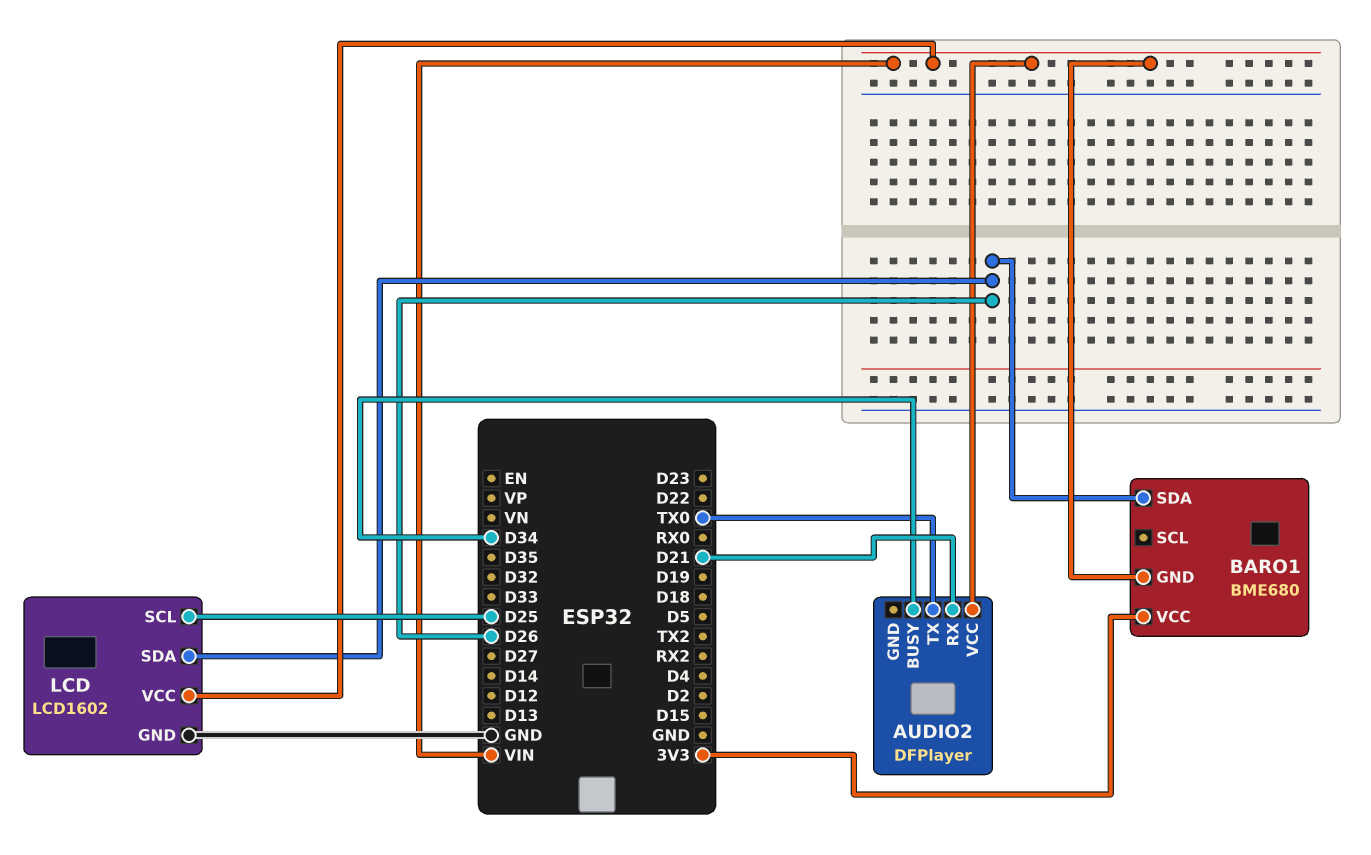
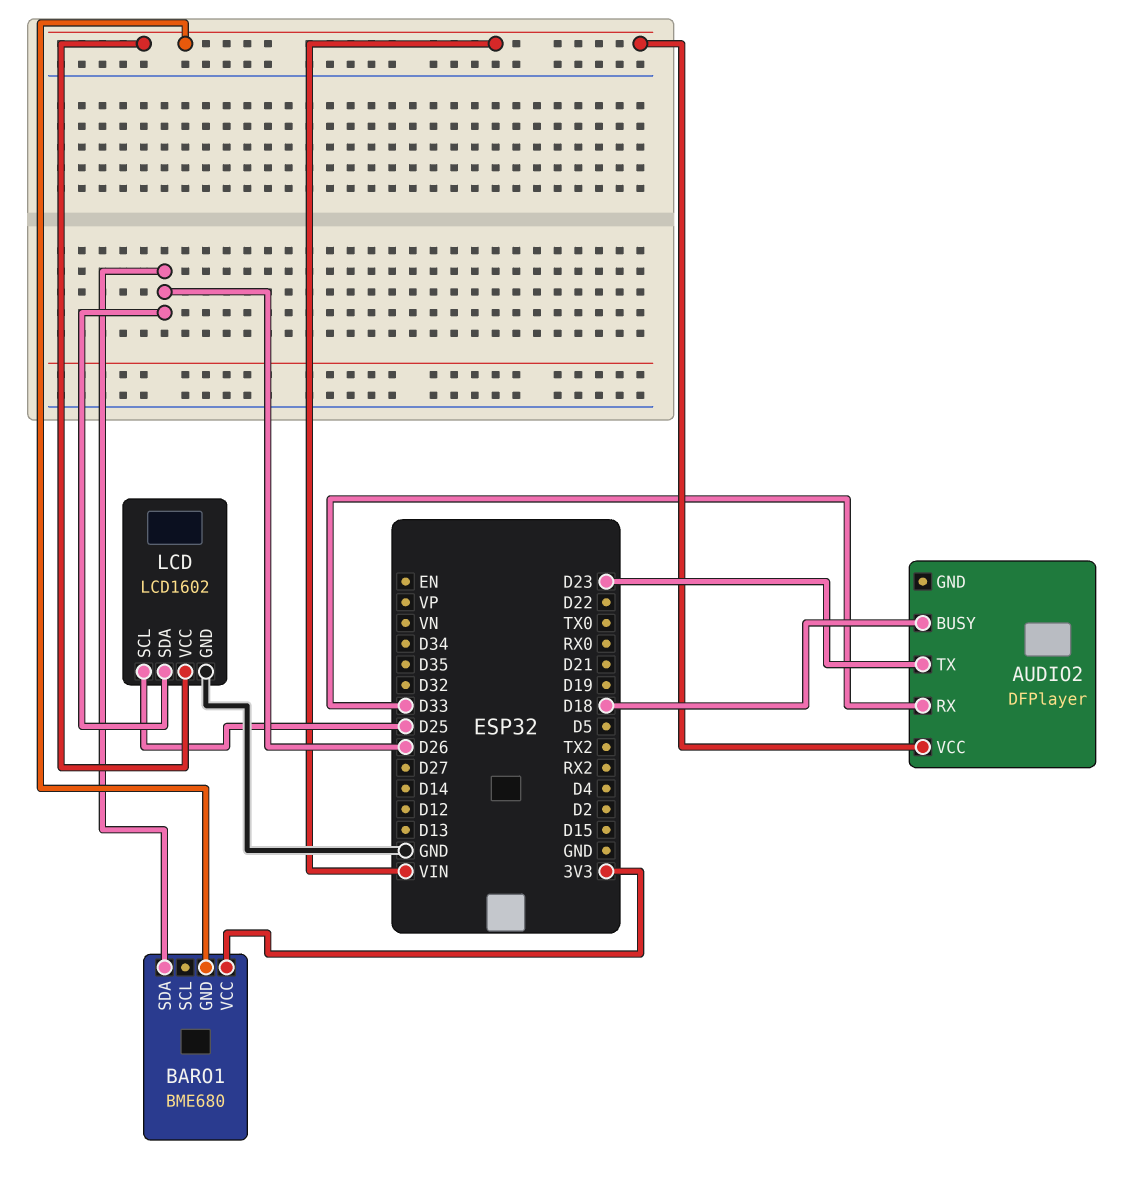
AUDIO2 pin BUSY: D34 -> D18
AUDIO2 pin RX: D21 -> D33
AUDIO2 pin TX: TX0 -> D23

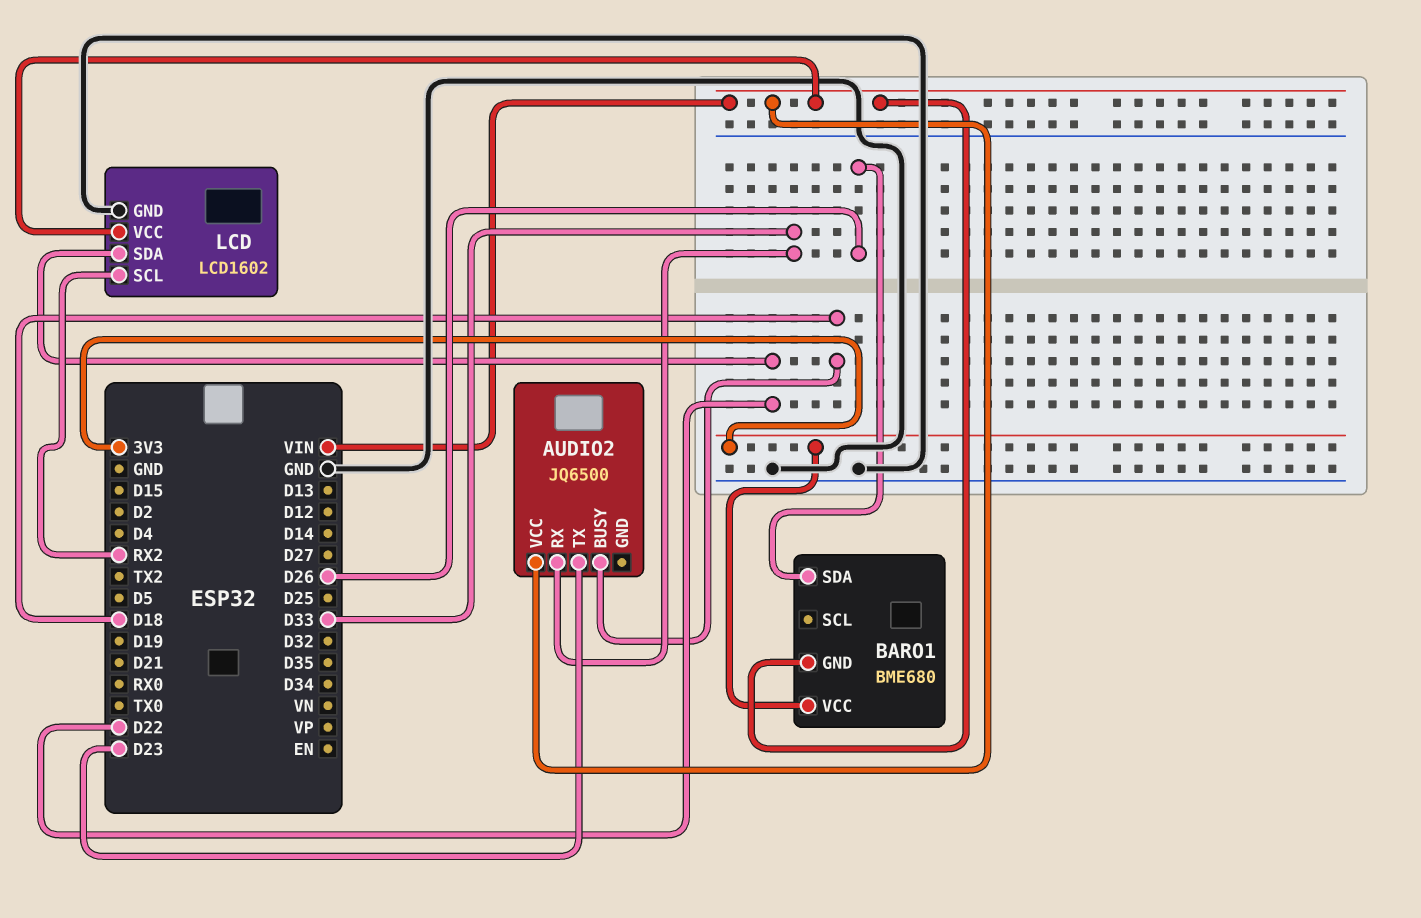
AUDIO2: DFPlayer -> JQ6500
LCD pin SCL: D25 -> RX2
LCD pin SDA: D26 -> D22

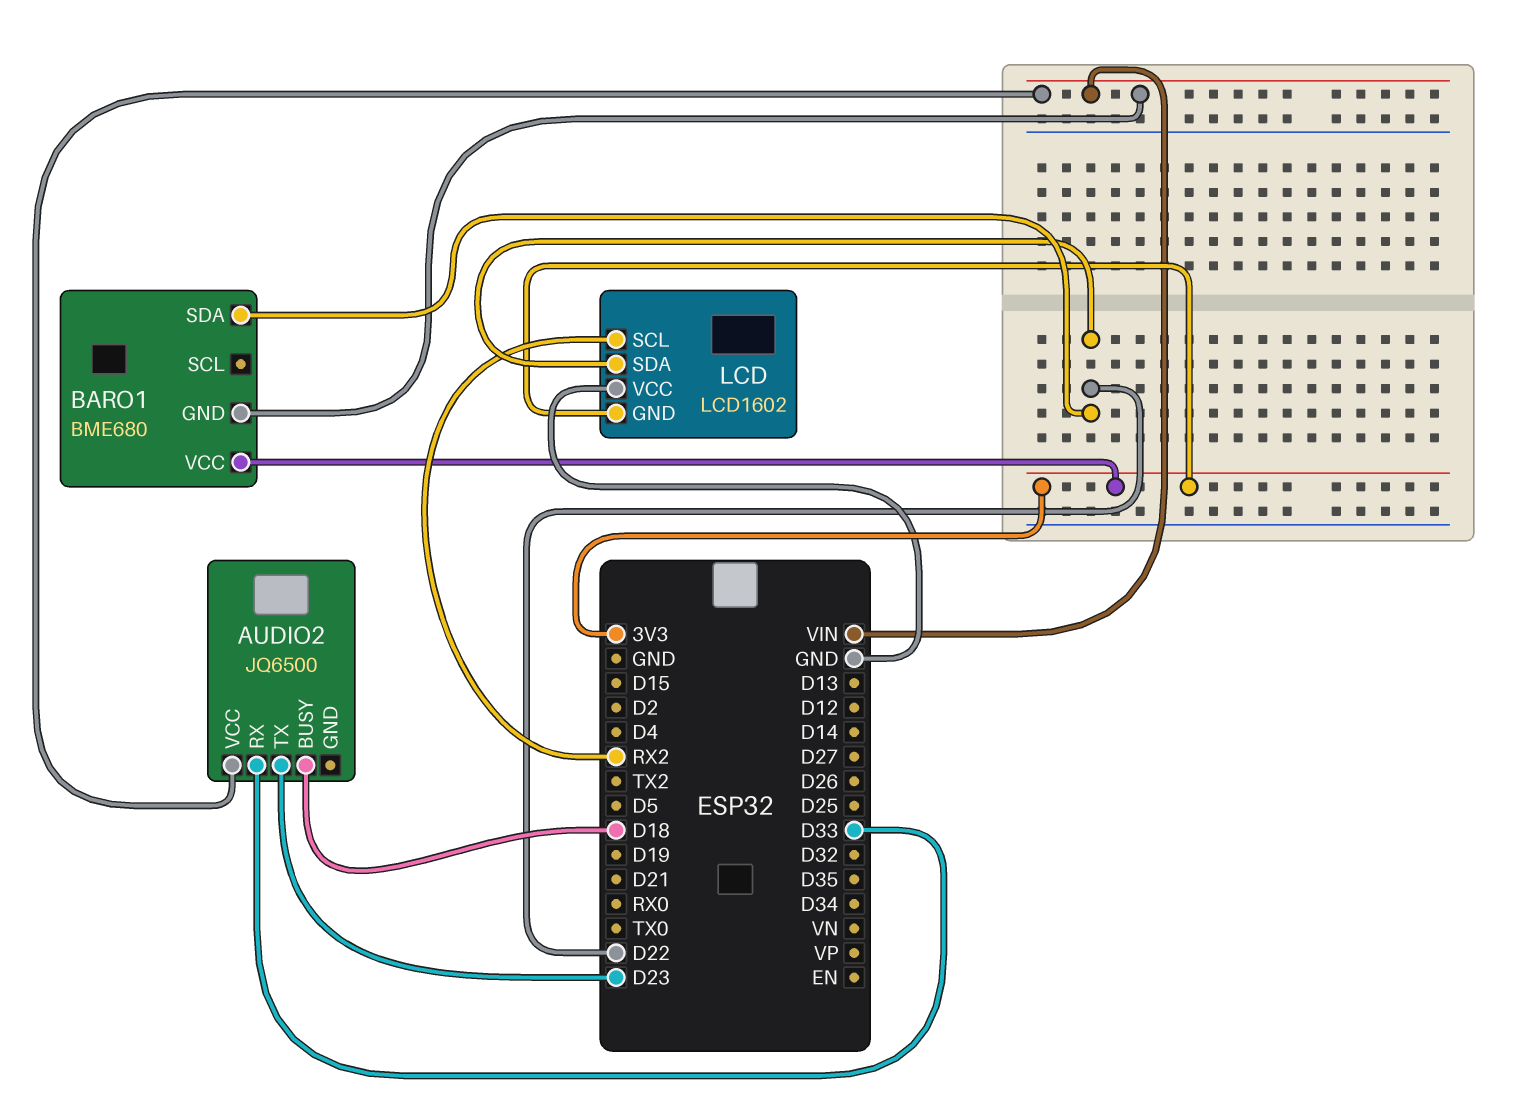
BARO1 pin SDA: D26 -> D22
LCD pin GND: GND -> 3V3
LCD pin VCC: VIN -> GND

